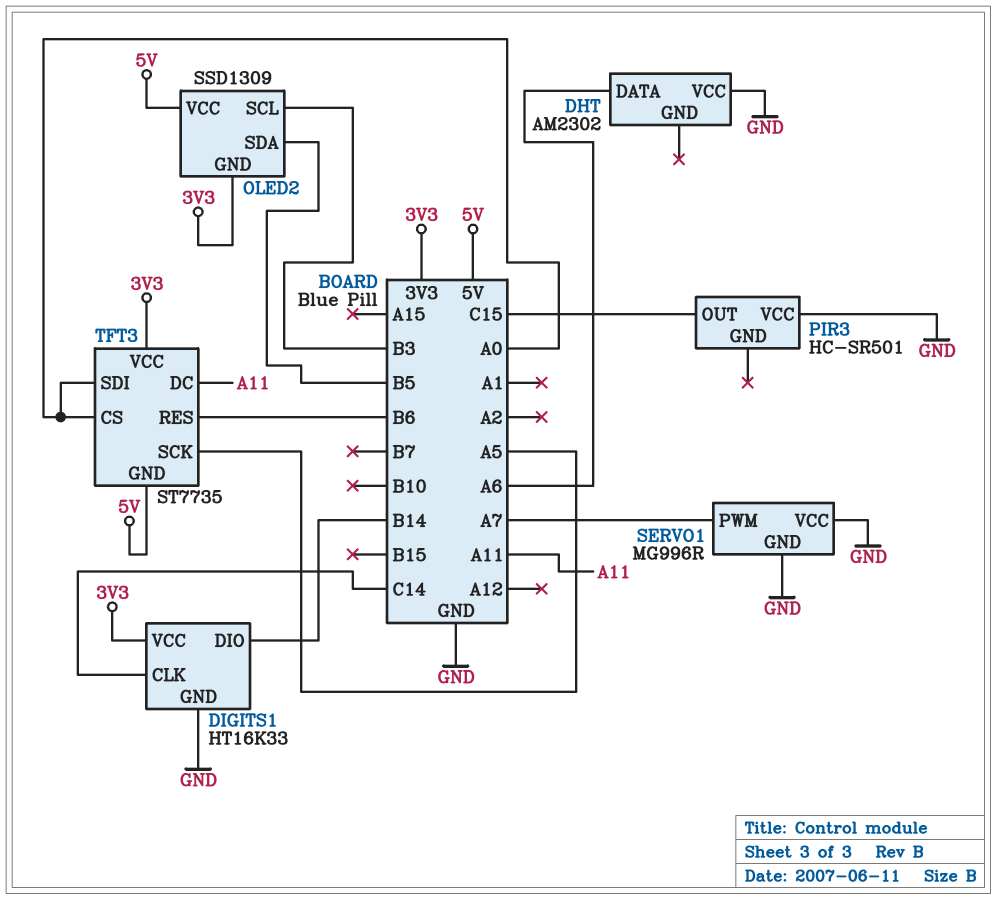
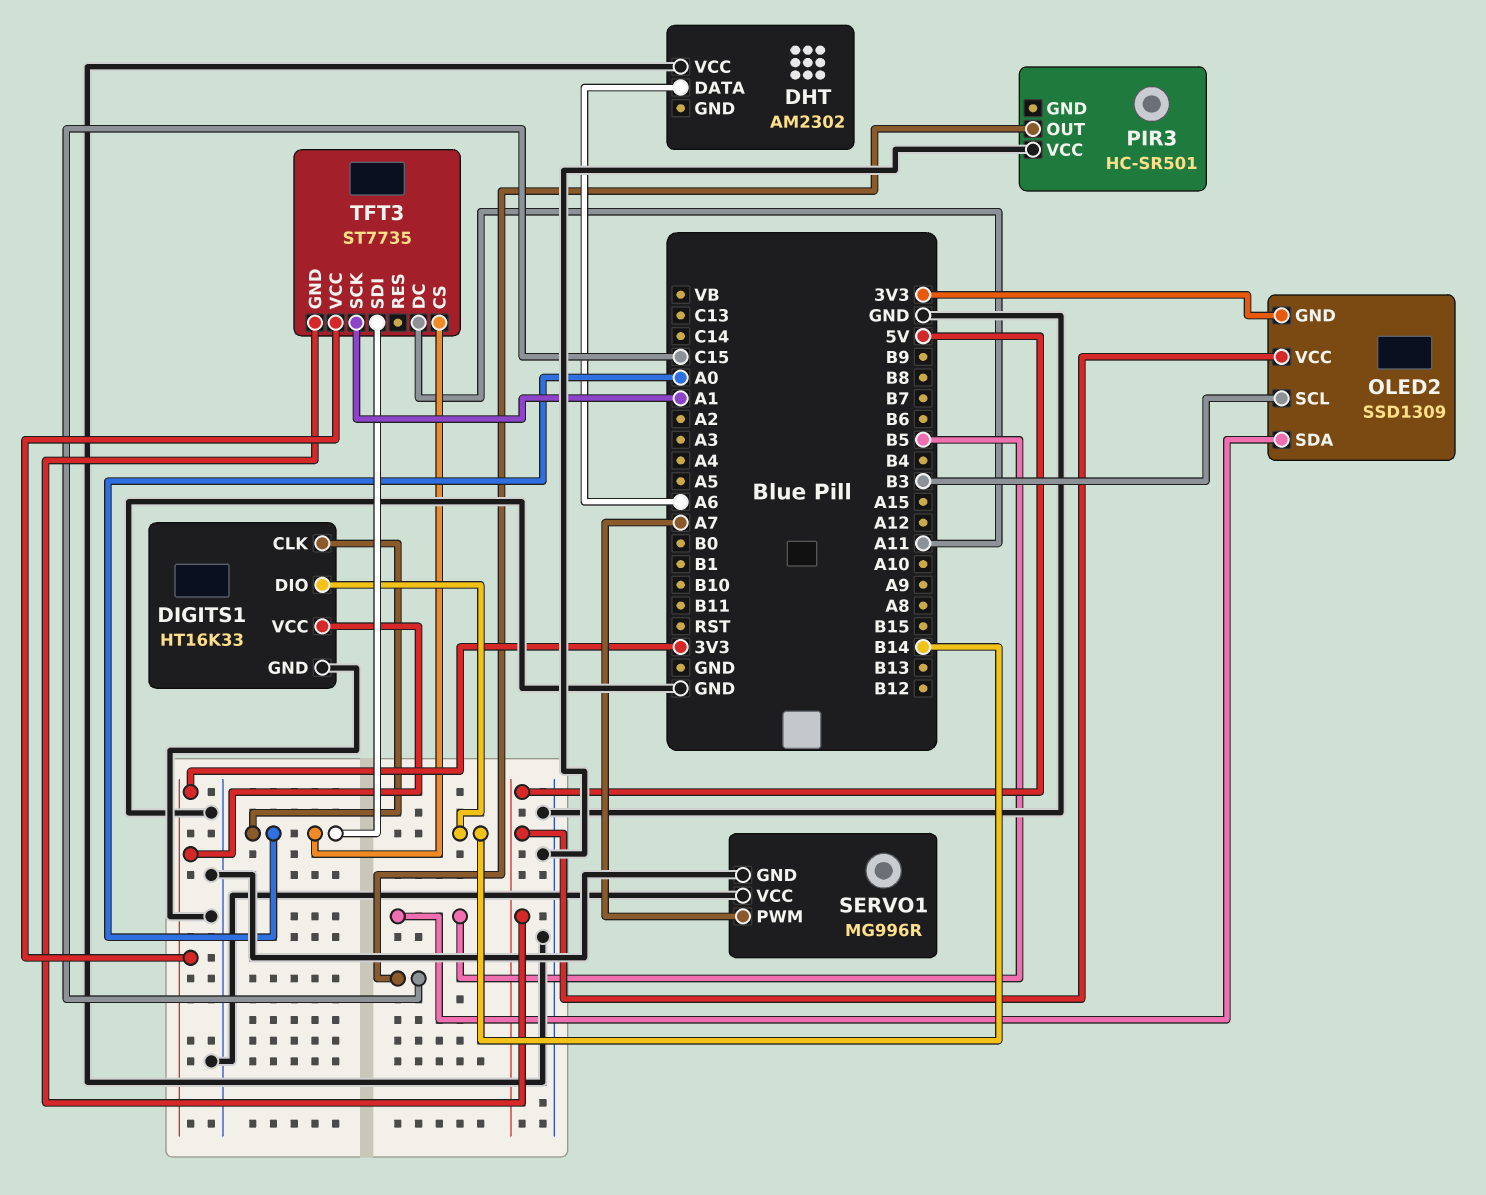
DIGITS1 pin CLK: C14 -> A0
TFT3 pin RES: B6 -> none
TFT3 pin SCK: A5 -> A1

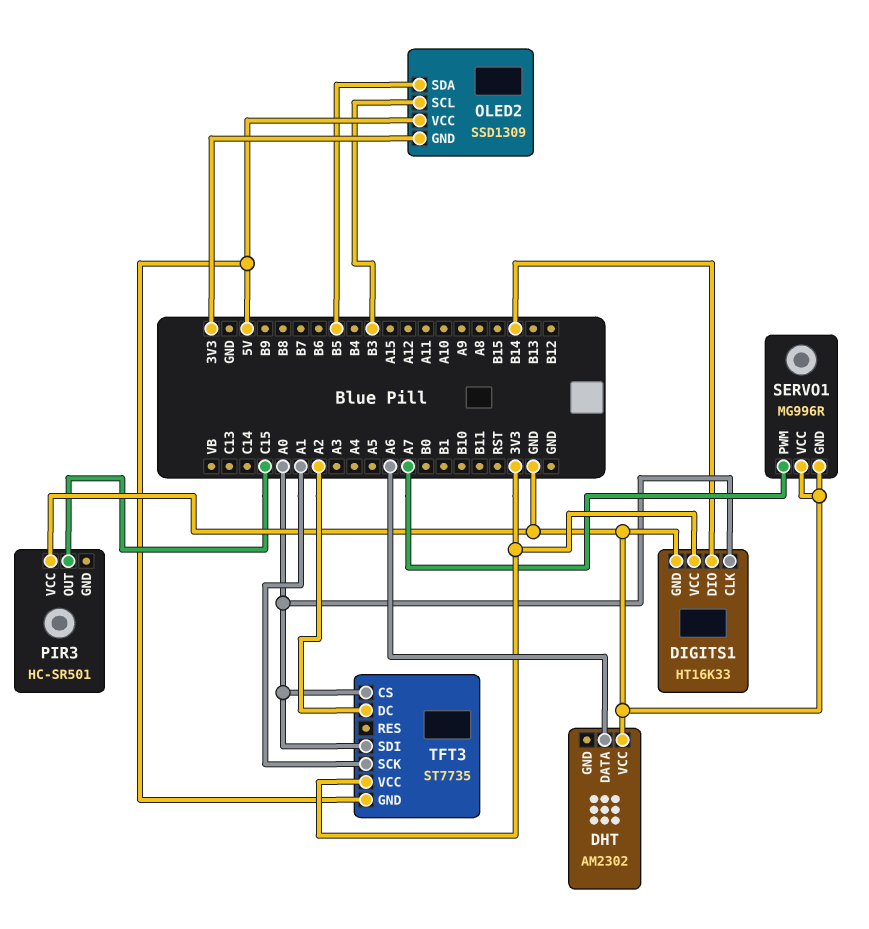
TFT3 pin DC: A11 -> A2

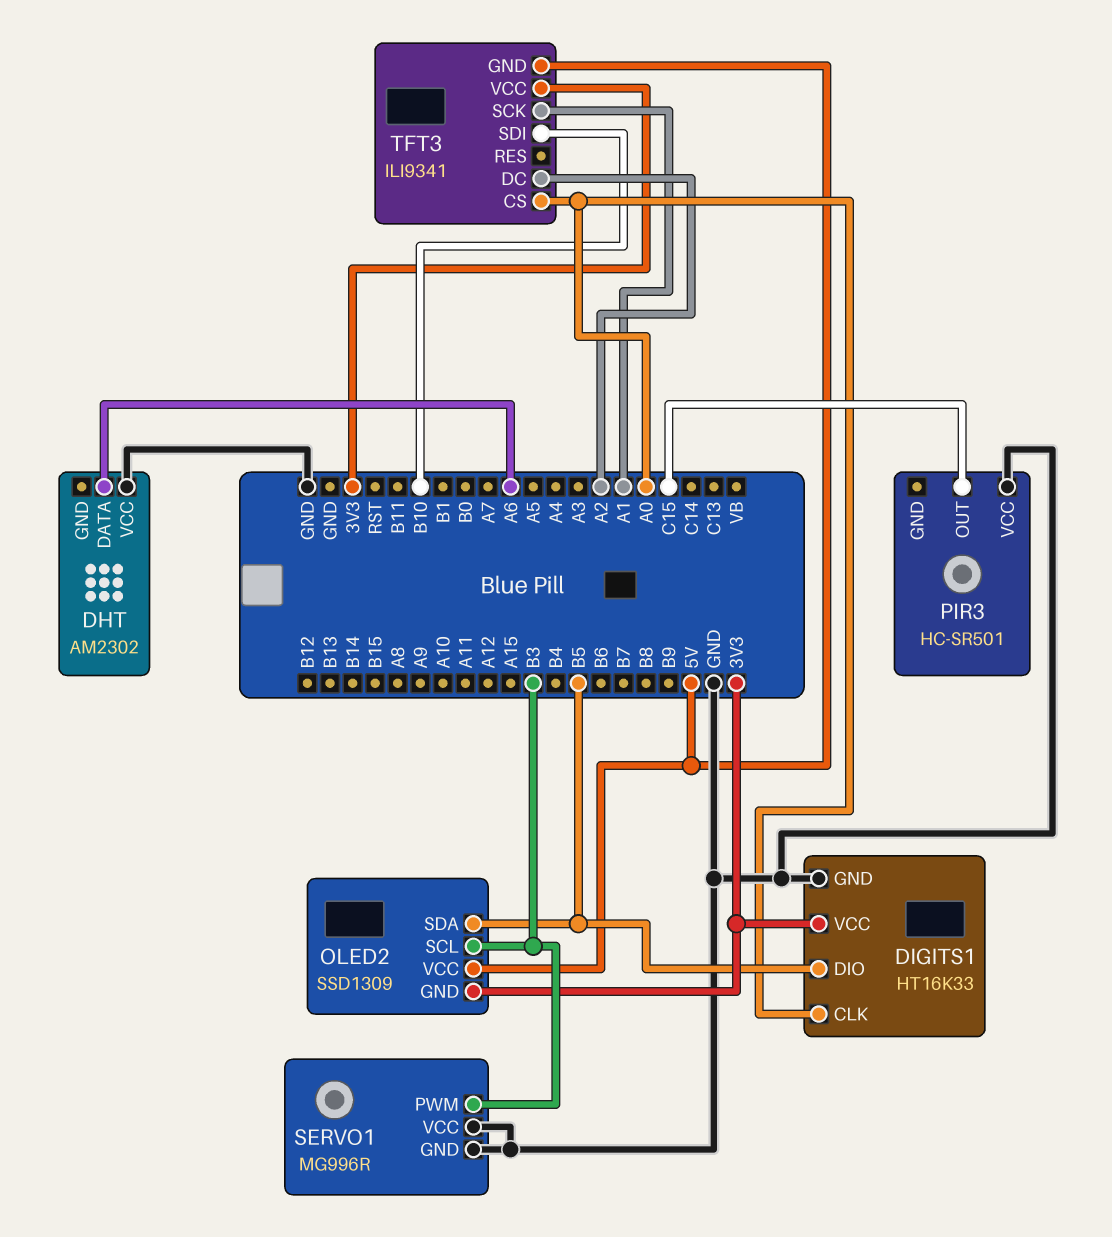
DIGITS1 pin DIO: B14 -> B5
SERVO1 pin PWM: A7 -> B3
TFT3: ST7735 -> ILI9341
TFT3 pin SDI: A0 -> B10

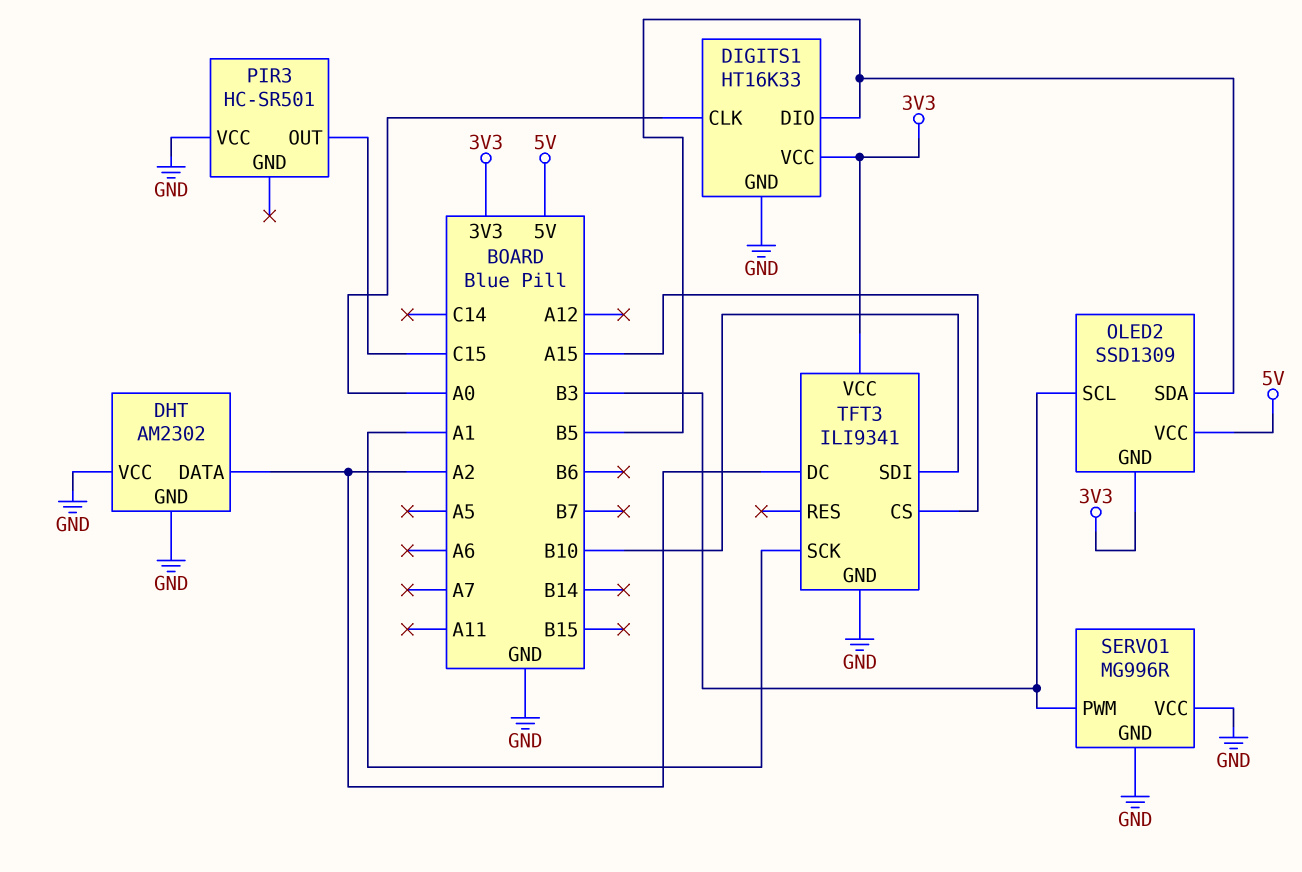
DHT pin DATA: A6 -> A2
DHT pin GND: none -> GND
TFT3 pin CS: A0 -> A15
TFT3 pin GND: 5V -> GND

